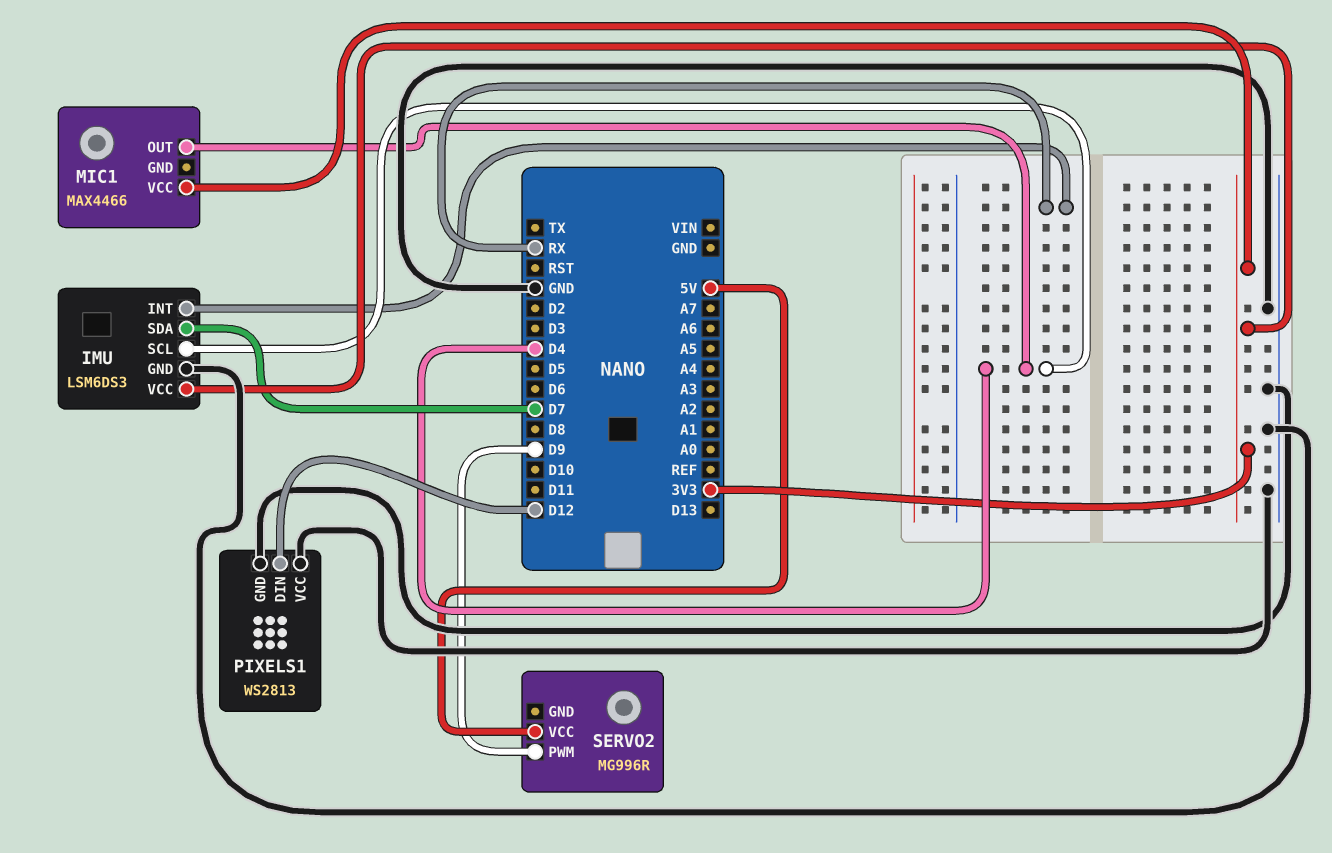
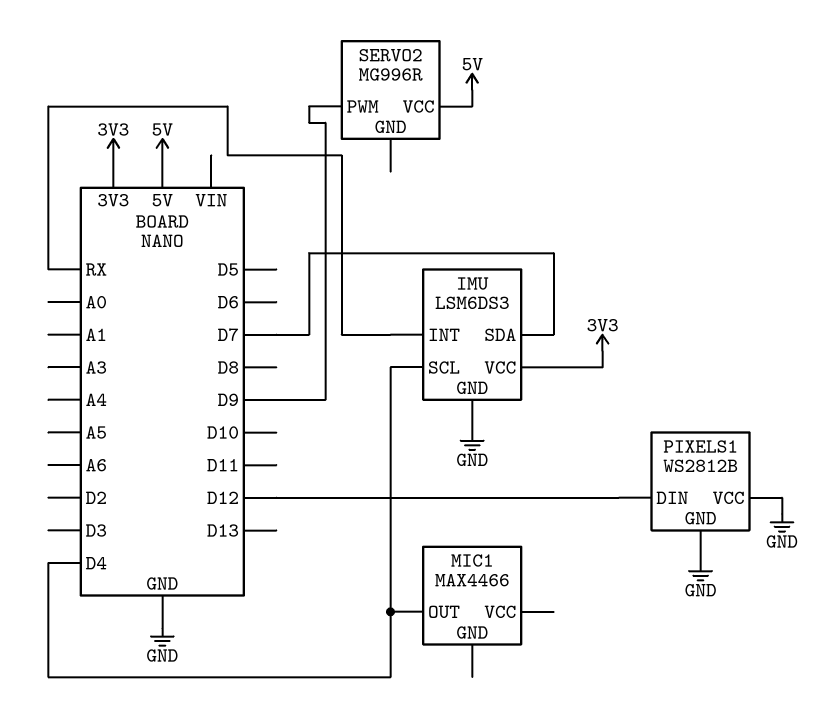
MIC1 pin VCC: 3V3 -> none
PIXELS1: WS2813 -> WS2812B

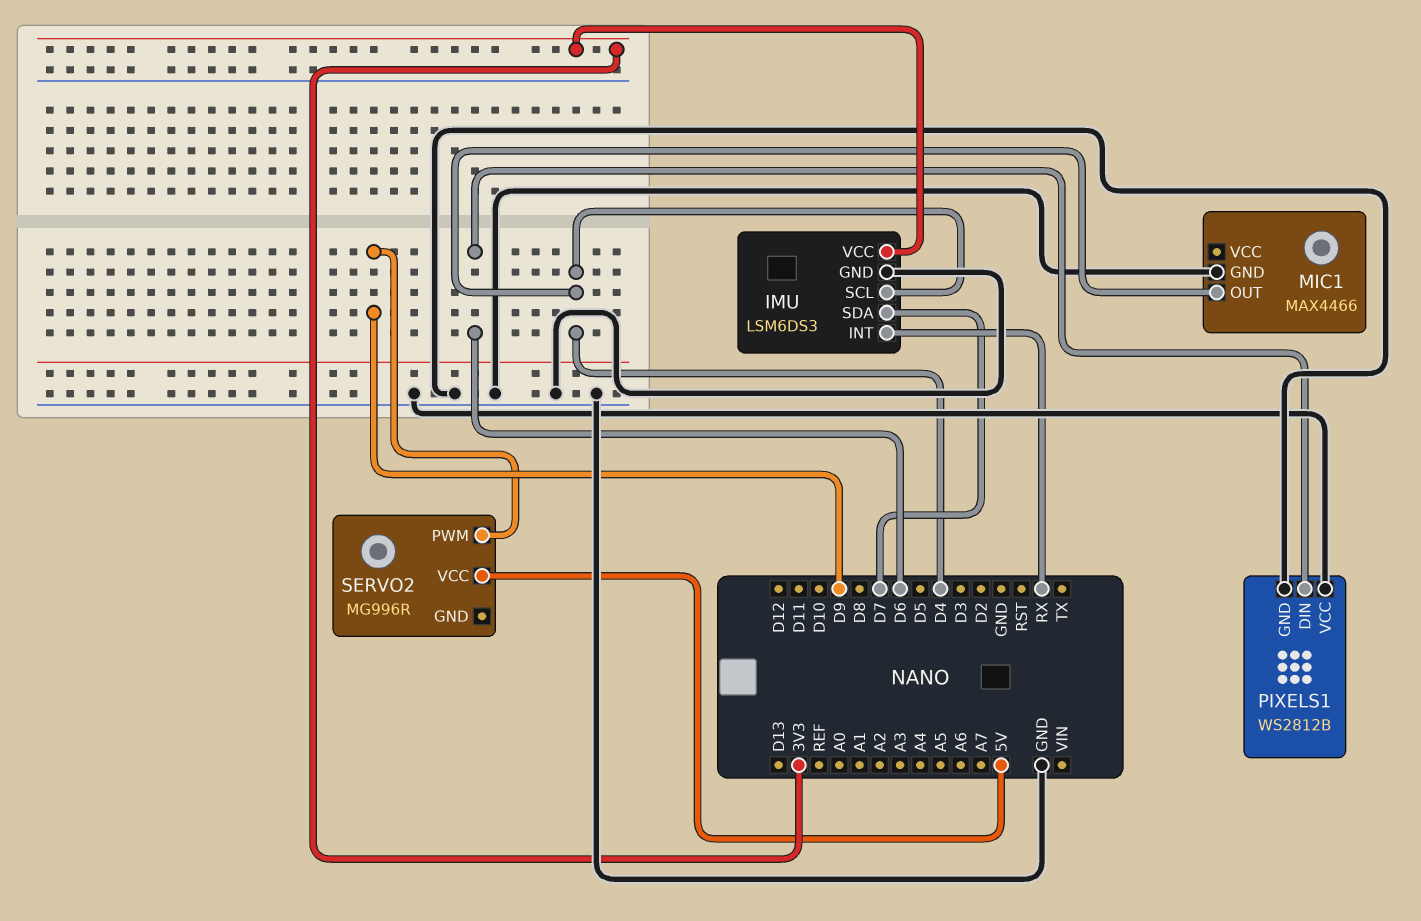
MIC1 pin GND: none -> GND
PIXELS1 pin DIN: D12 -> D6

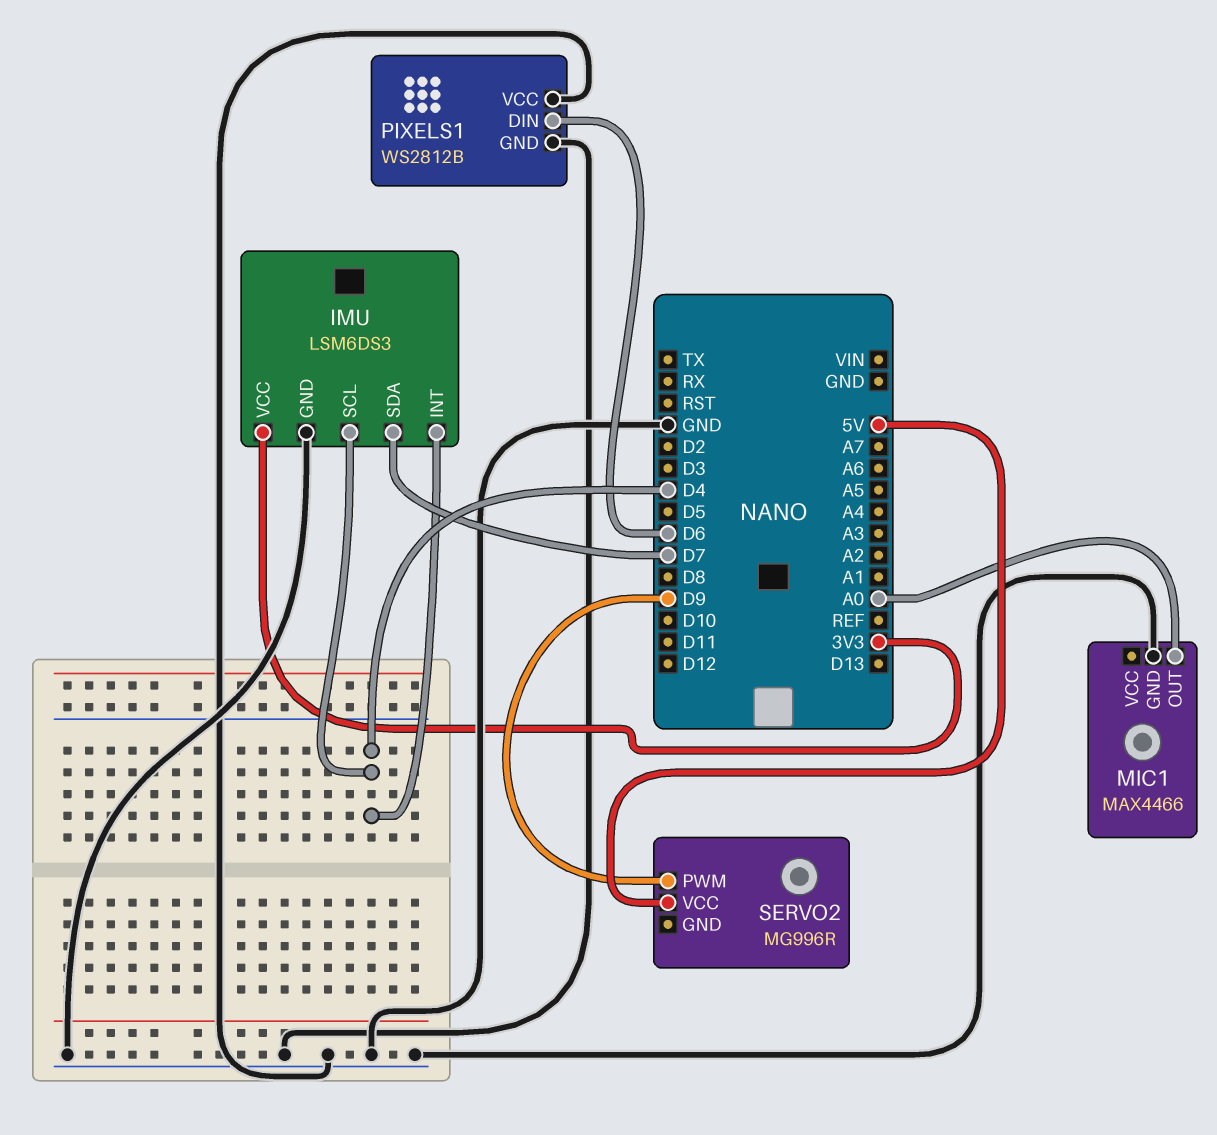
IMU pin INT: RX -> D4
MIC1 pin OUT: D4 -> A0

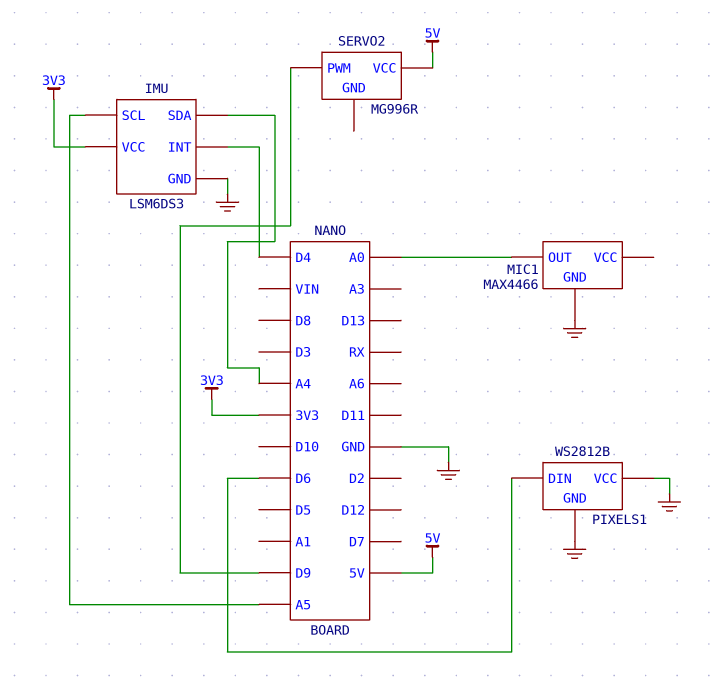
IMU pin SCL: D4 -> A5
IMU pin SDA: D7 -> A4

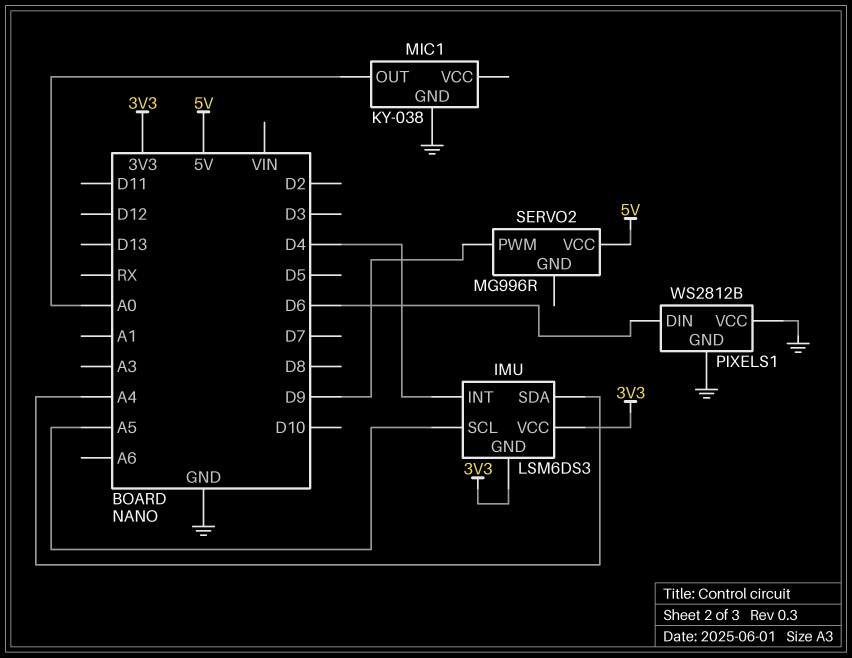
IMU pin GND: GND -> 3V3
MIC1: MAX4466 -> KY-038

